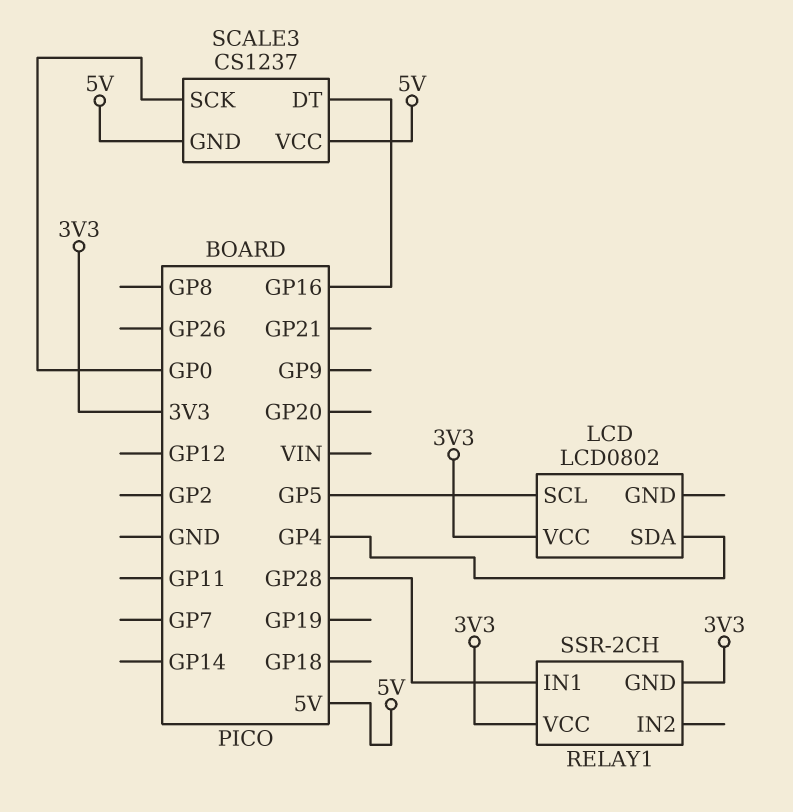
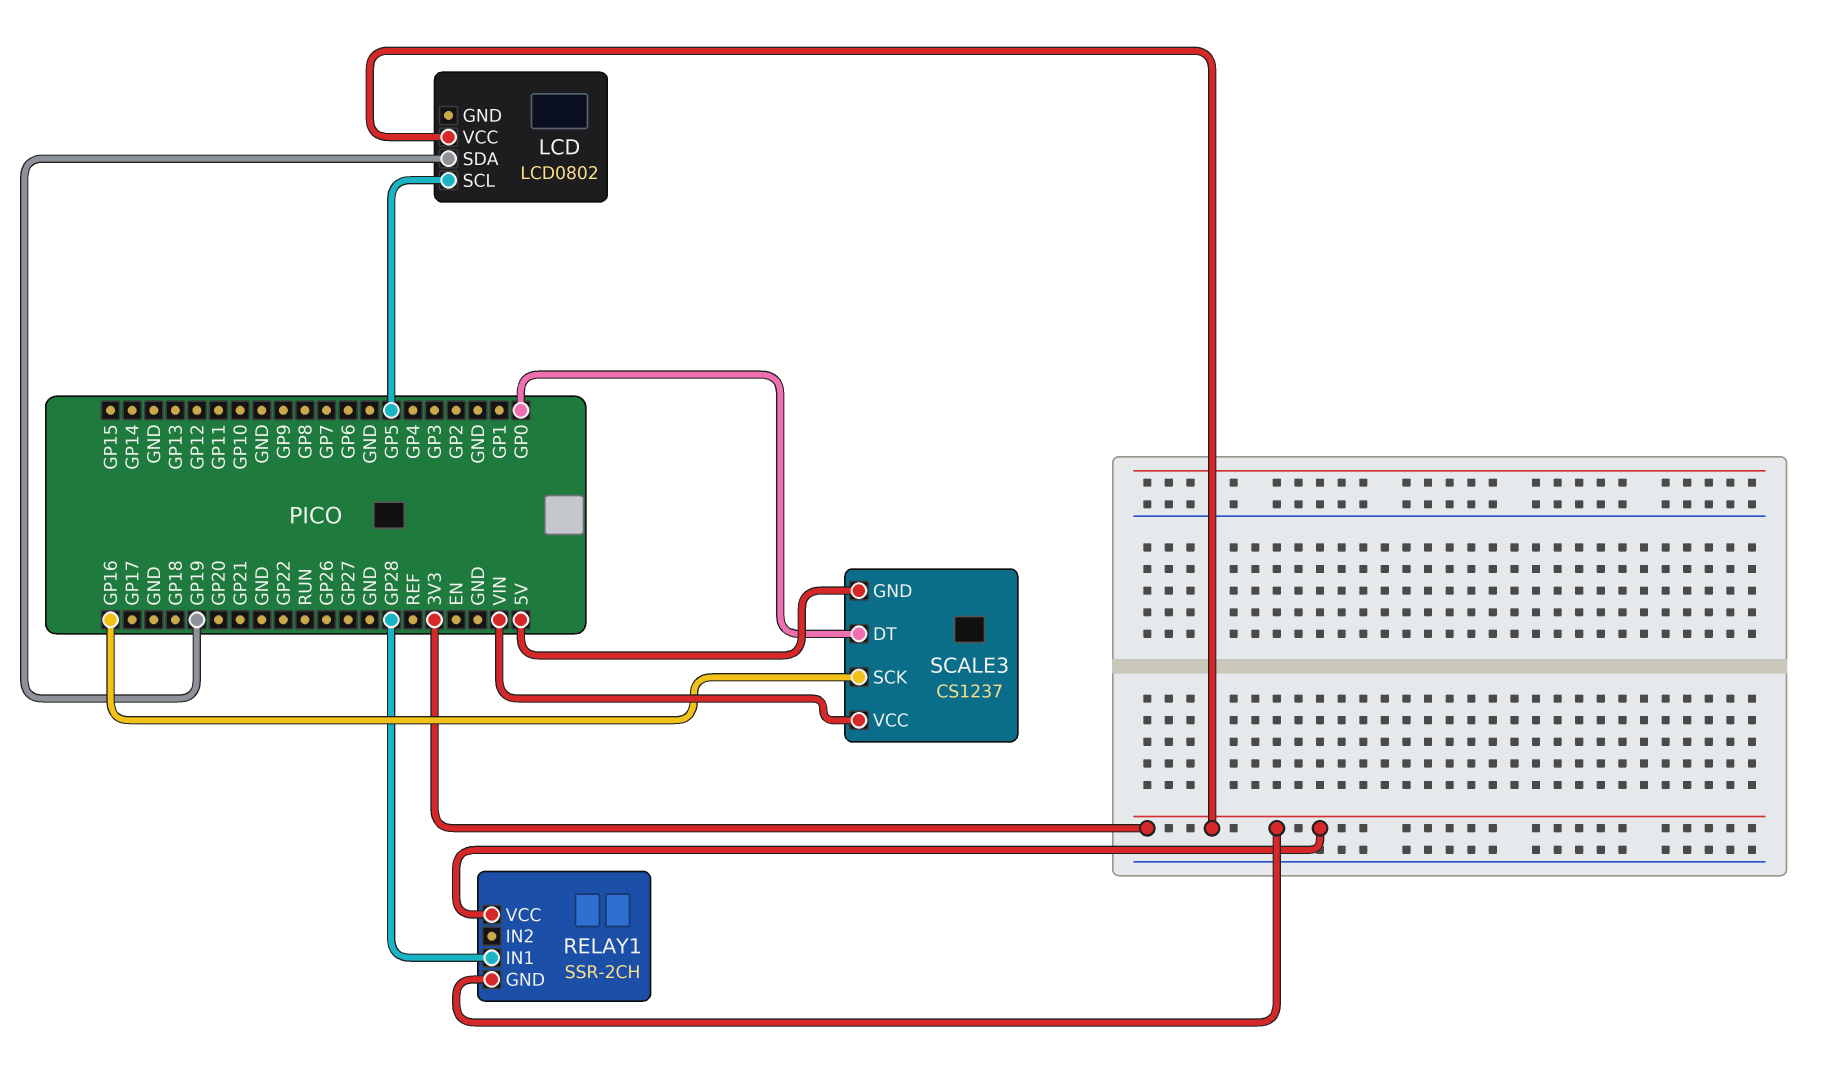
LCD pin SDA: GP4 -> GP19
SCALE3 pin DT: GP16 -> GP0
SCALE3 pin SCK: GP0 -> GP16
SCALE3 pin VCC: 5V -> VIN

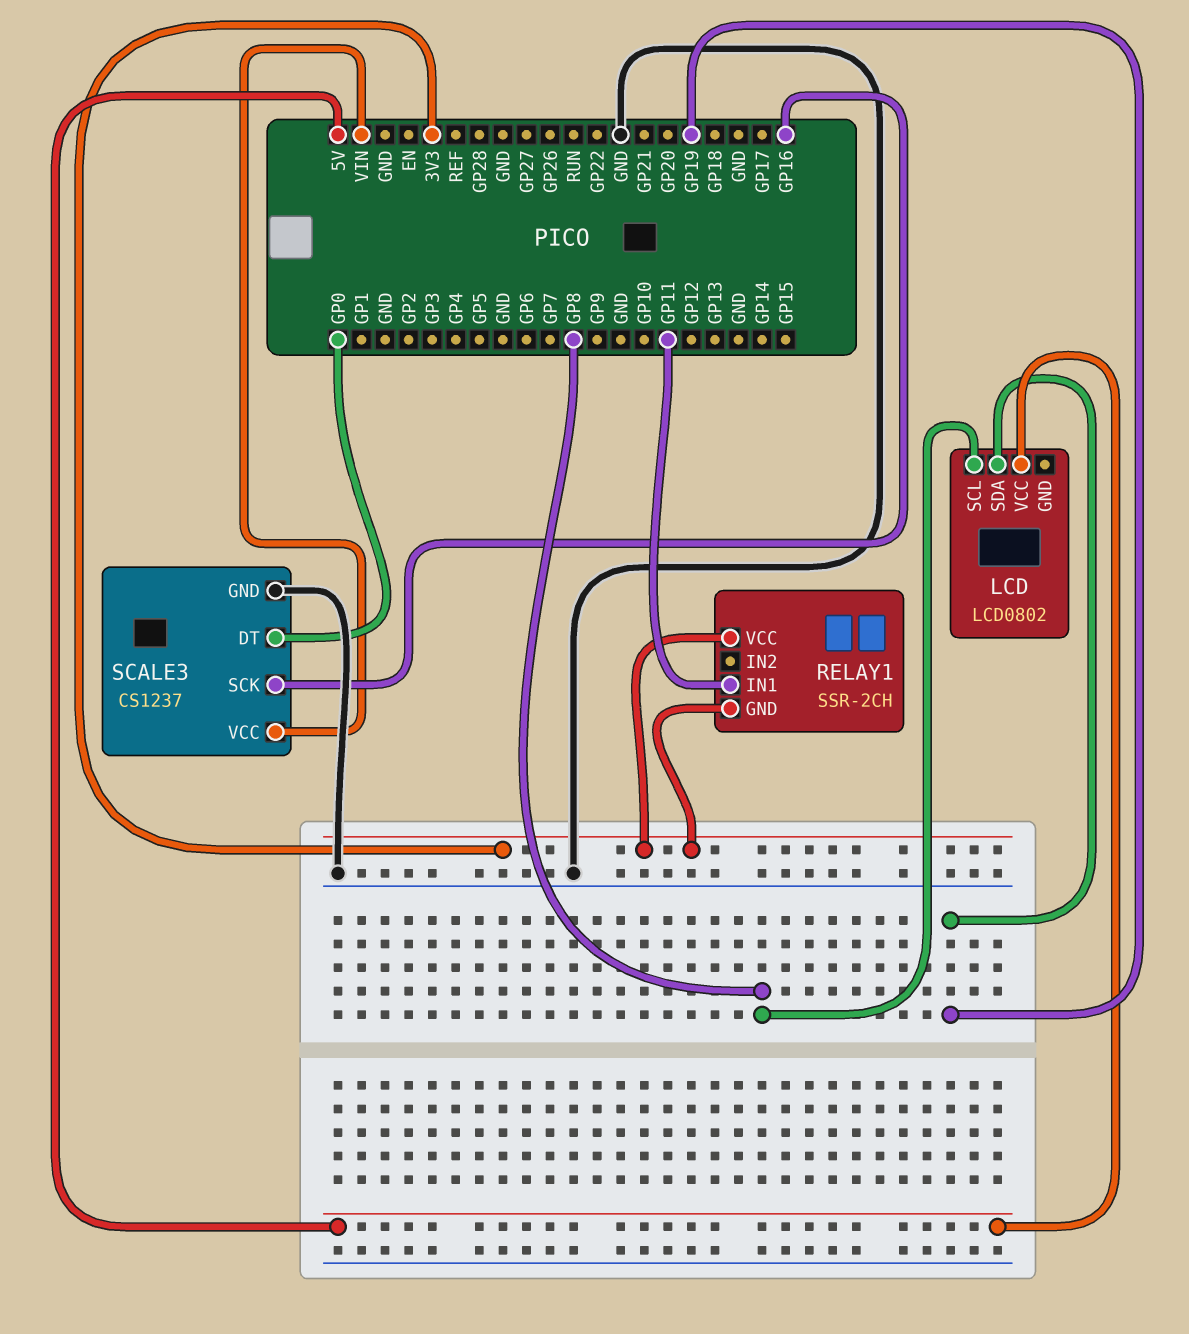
LCD pin SCL: GP5 -> GP8
LCD pin VCC: 3V3 -> 5V
RELAY1 pin IN1: GP28 -> GP11
SCALE3 pin GND: 5V -> GND

